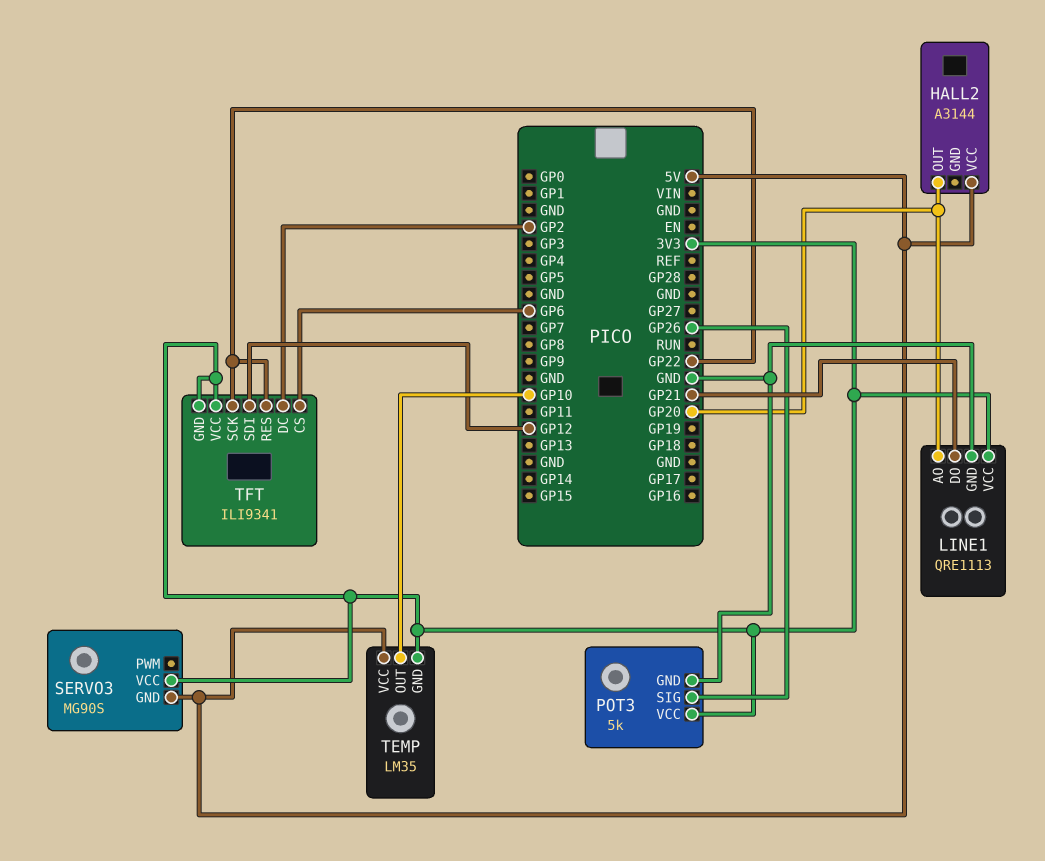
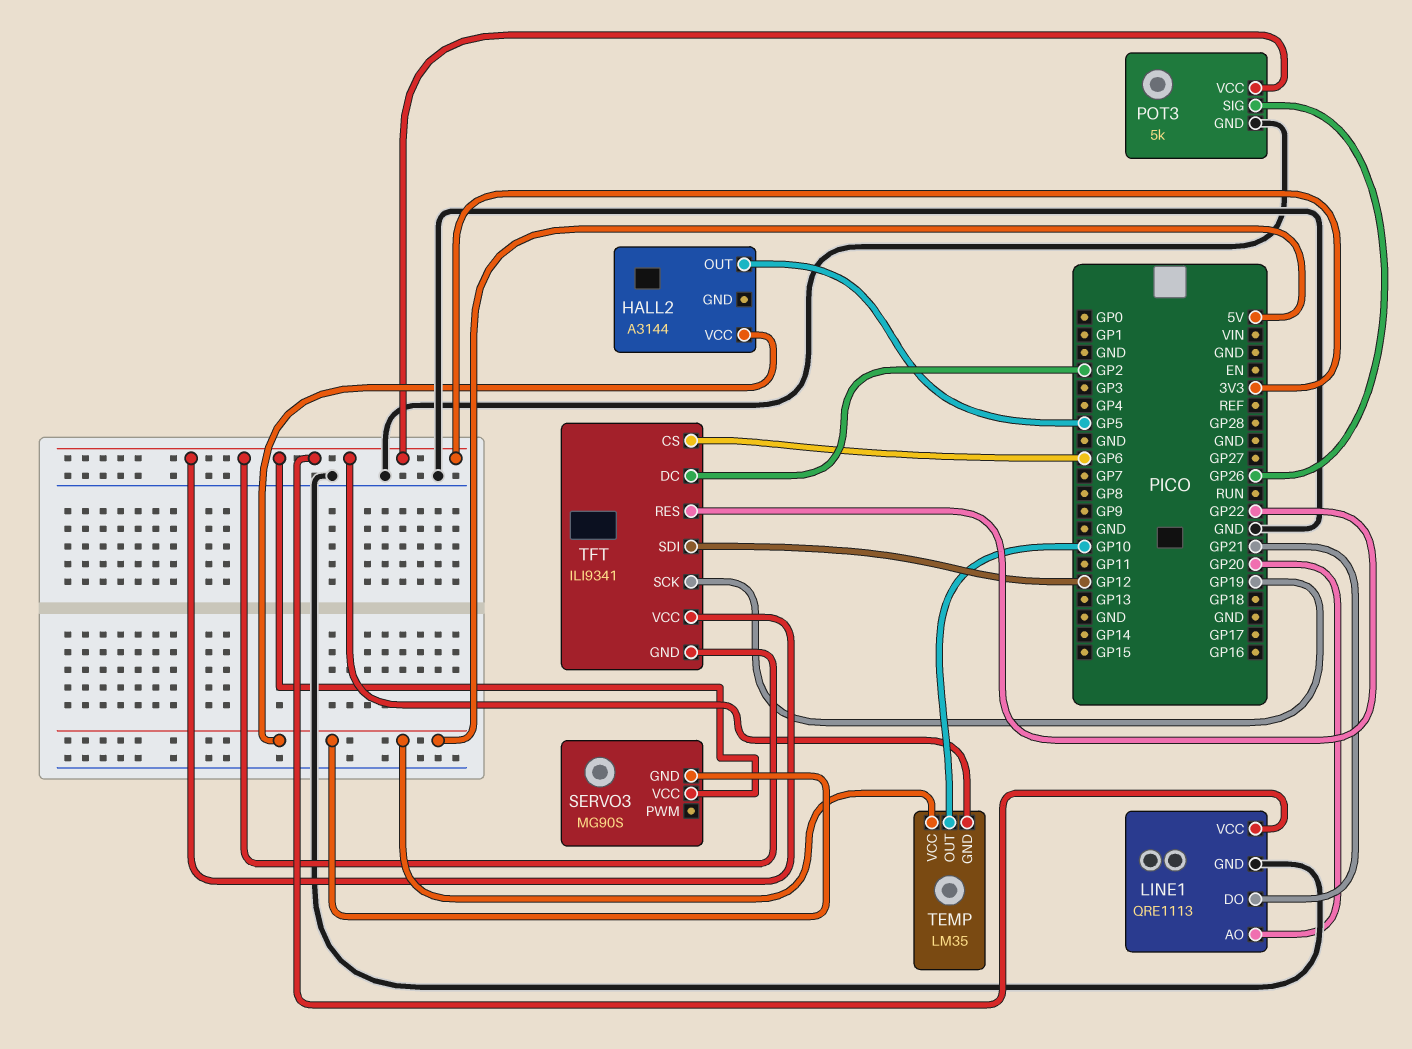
HALL2 pin OUT: GP20 -> GP5
TFT pin SCK: GP22 -> GP19

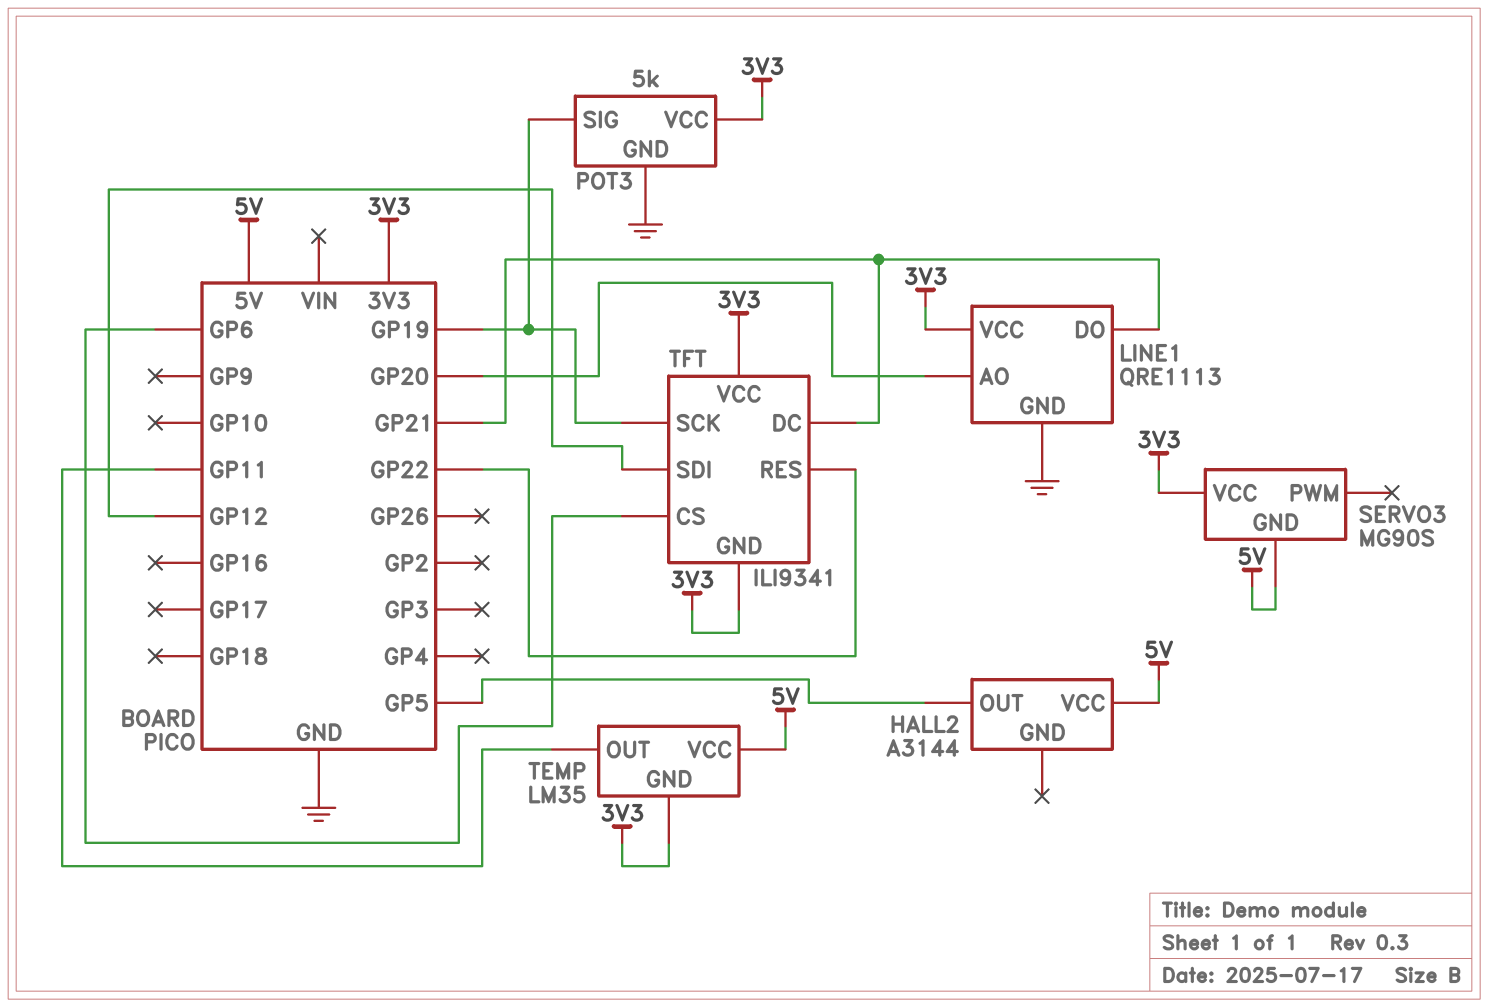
POT3 pin SIG: GP26 -> GP19
TEMP pin OUT: GP10 -> GP11
TFT pin DC: GP2 -> GP21

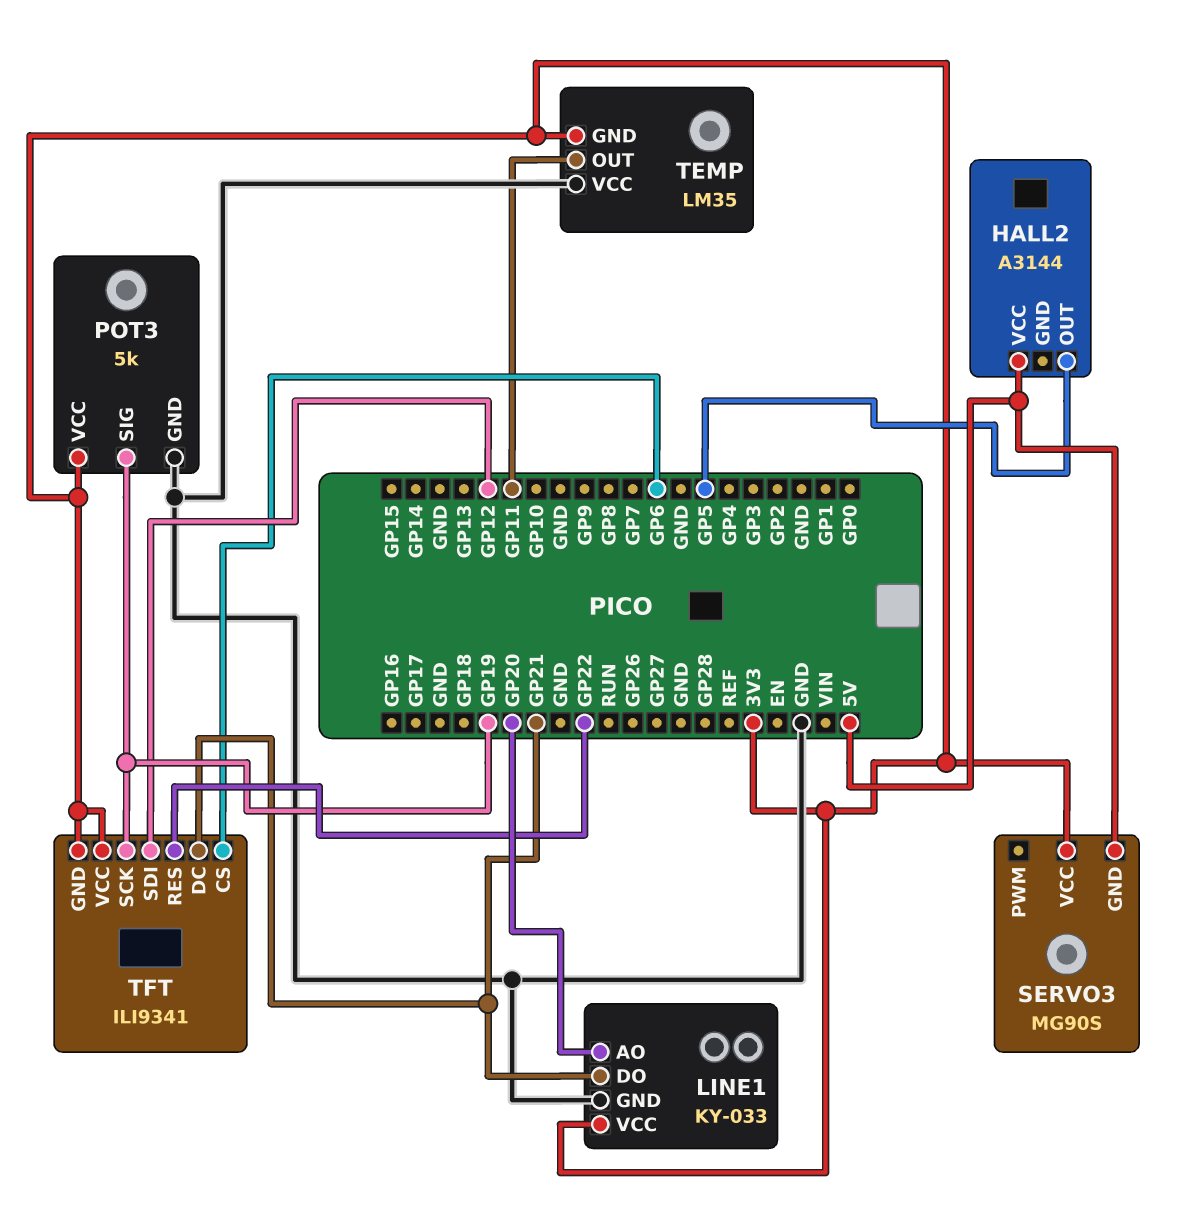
LINE1: QRE1113 -> KY-033
TEMP pin VCC: 5V -> GND

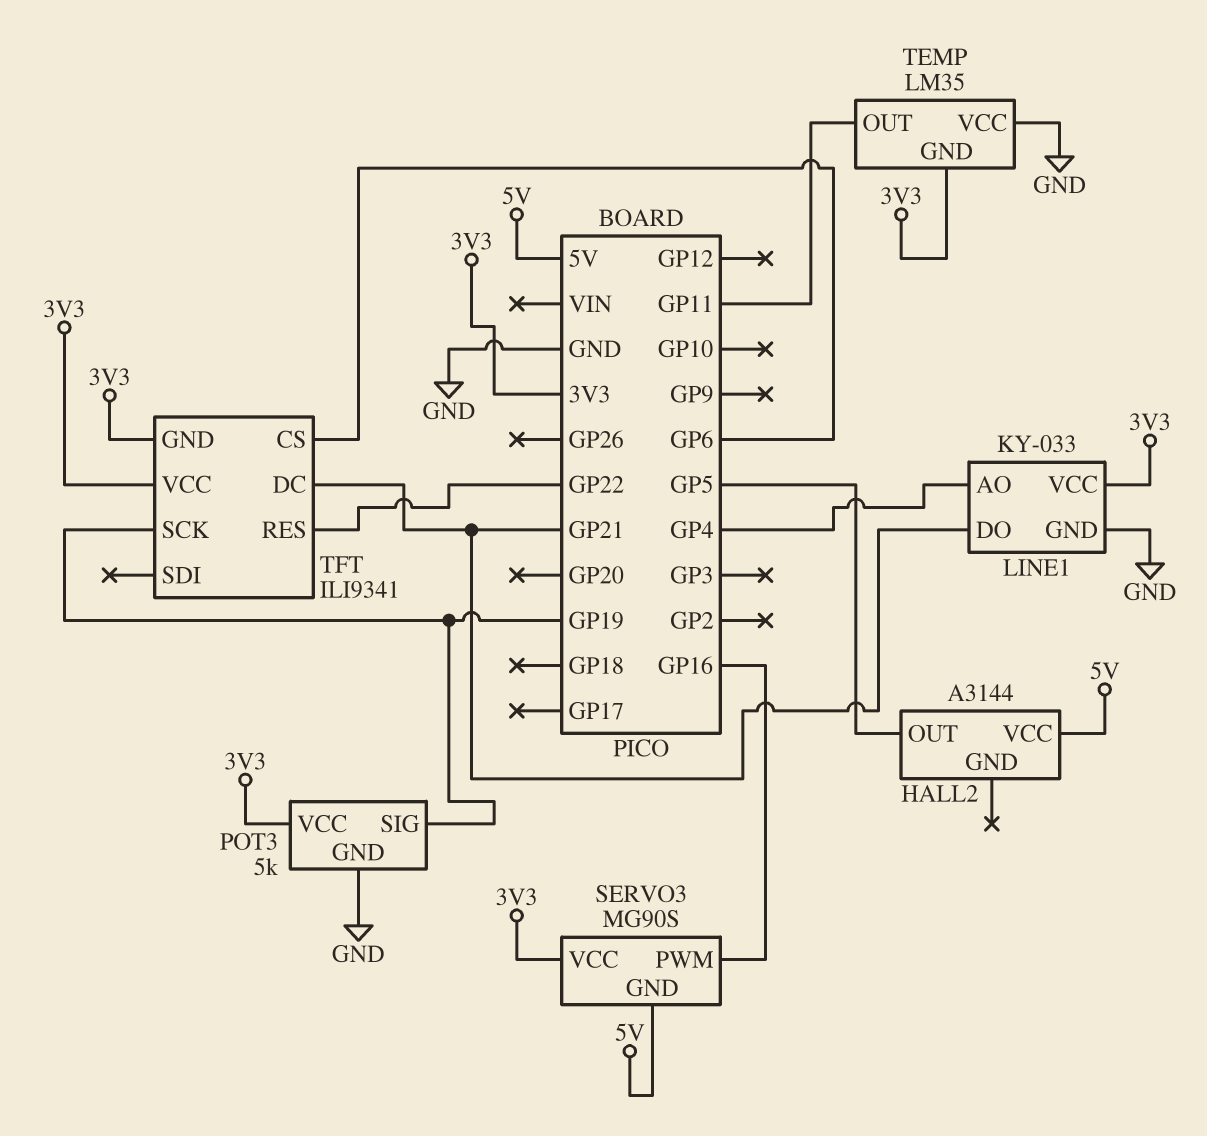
LINE1 pin AO: GP20 -> GP4
SERVO3 pin PWM: none -> GP16
TFT pin SDI: GP12 -> none

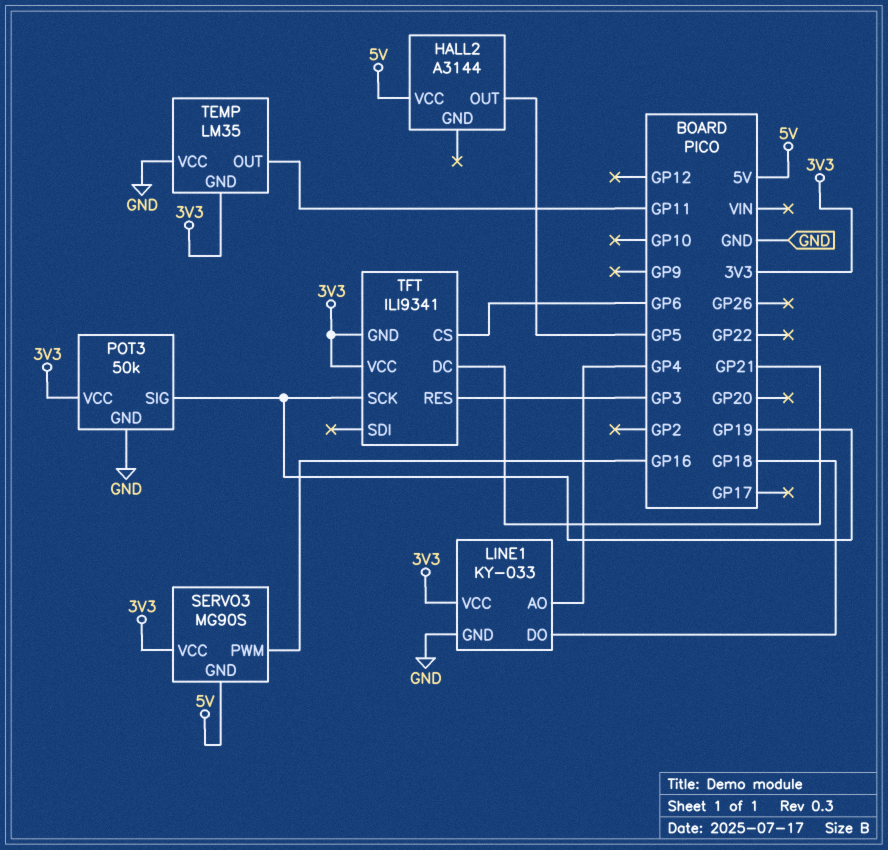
LINE1 pin DO: GP21 -> GP18
POT3: 5k -> 50k
TFT pin RES: GP22 -> GP3

